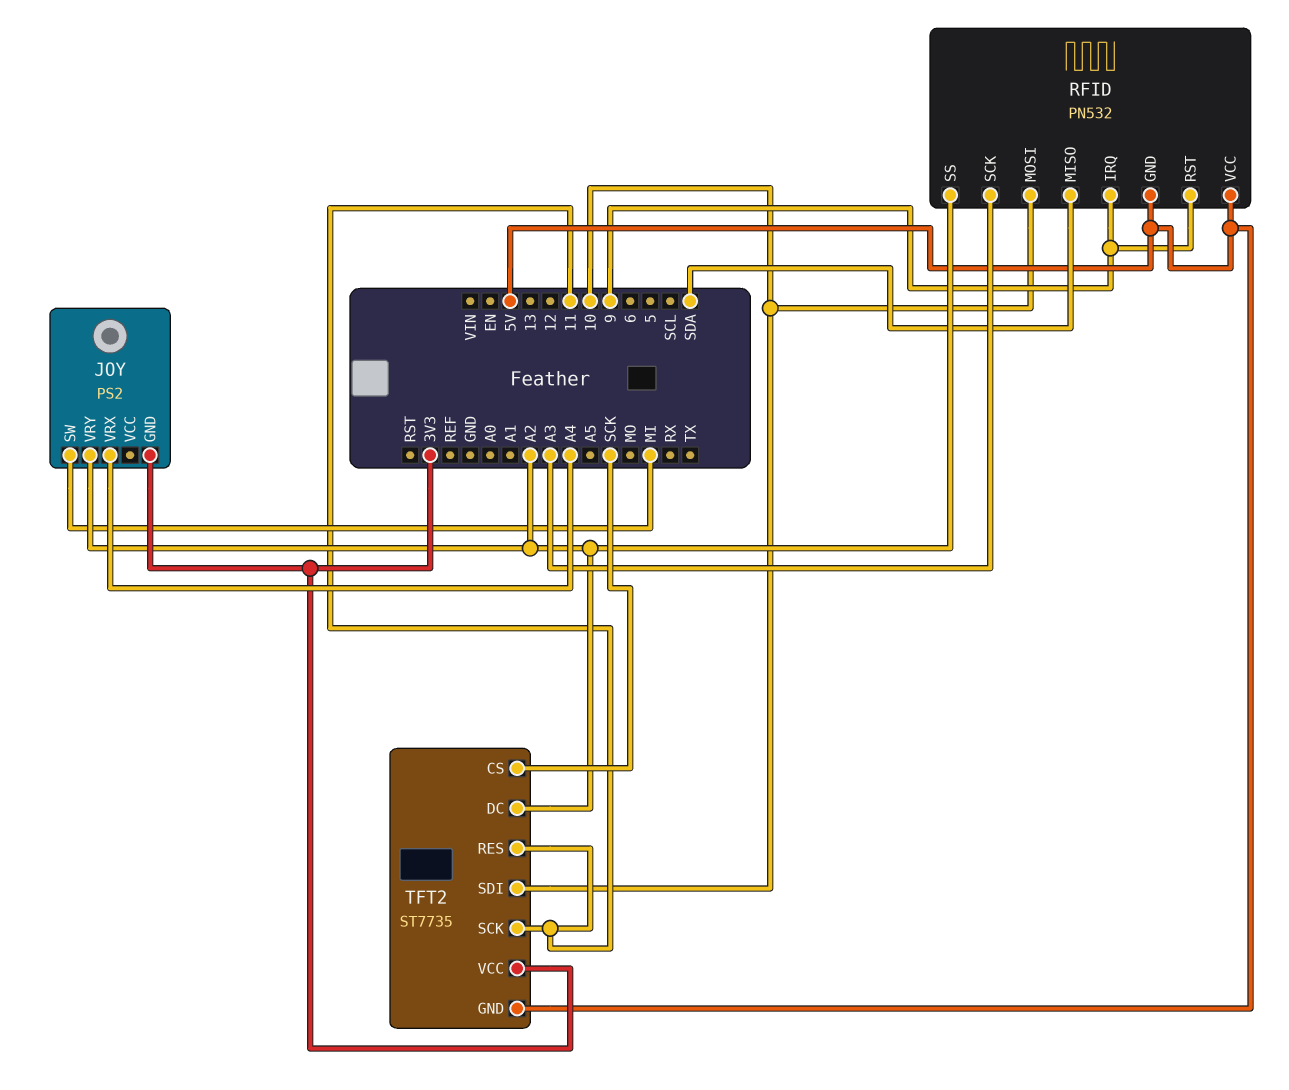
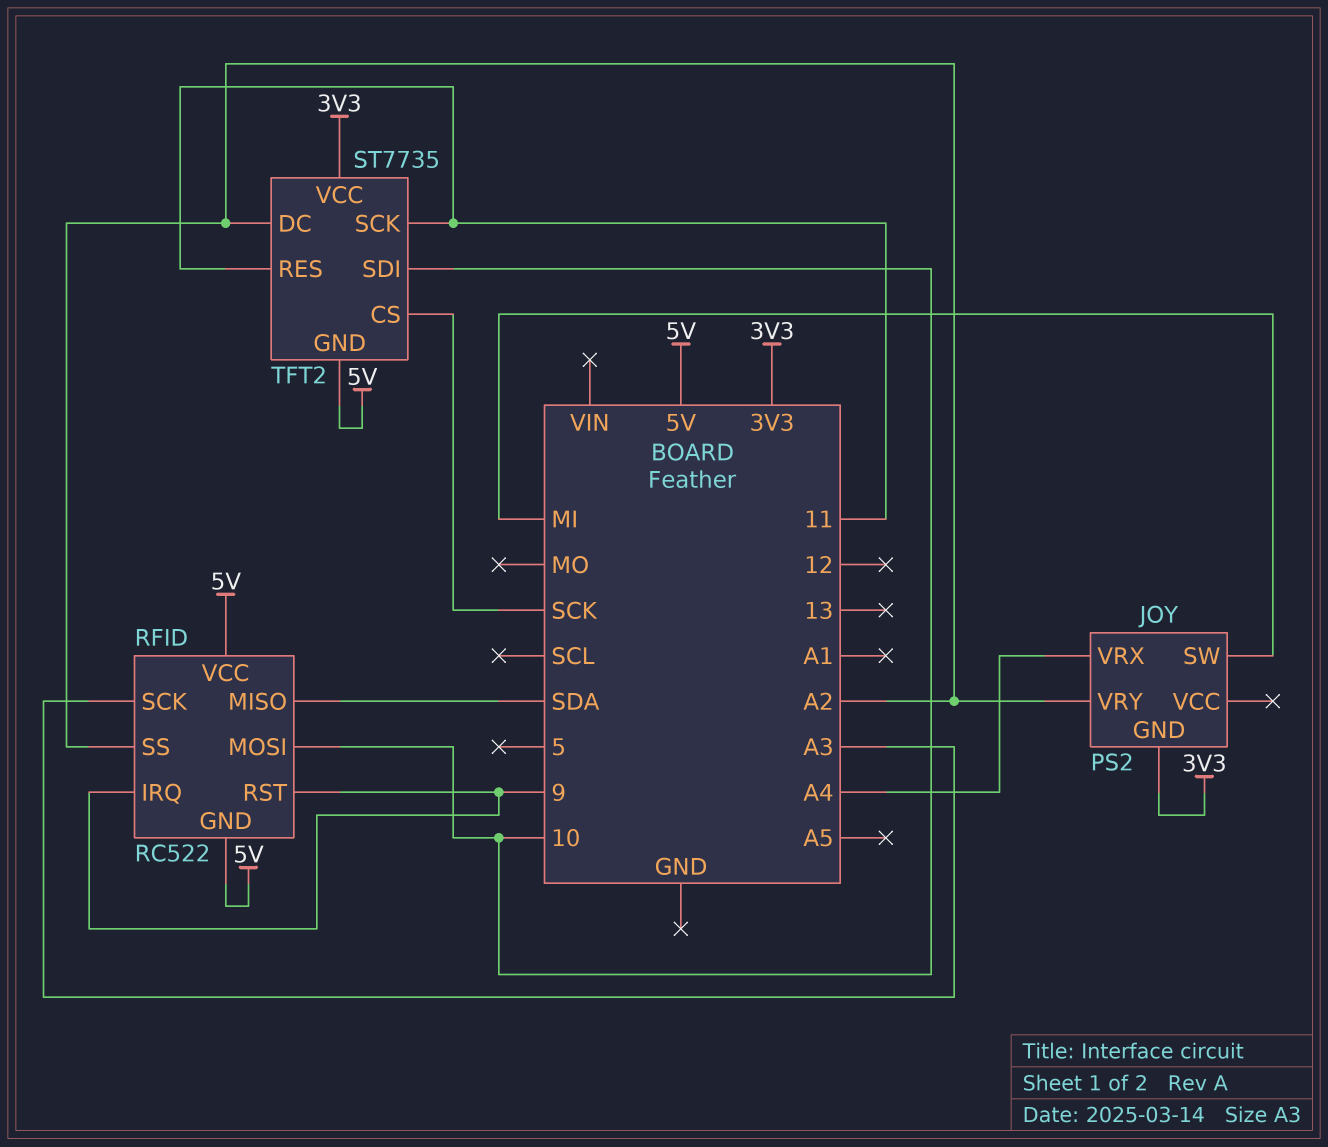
RFID: PN532 -> RC522

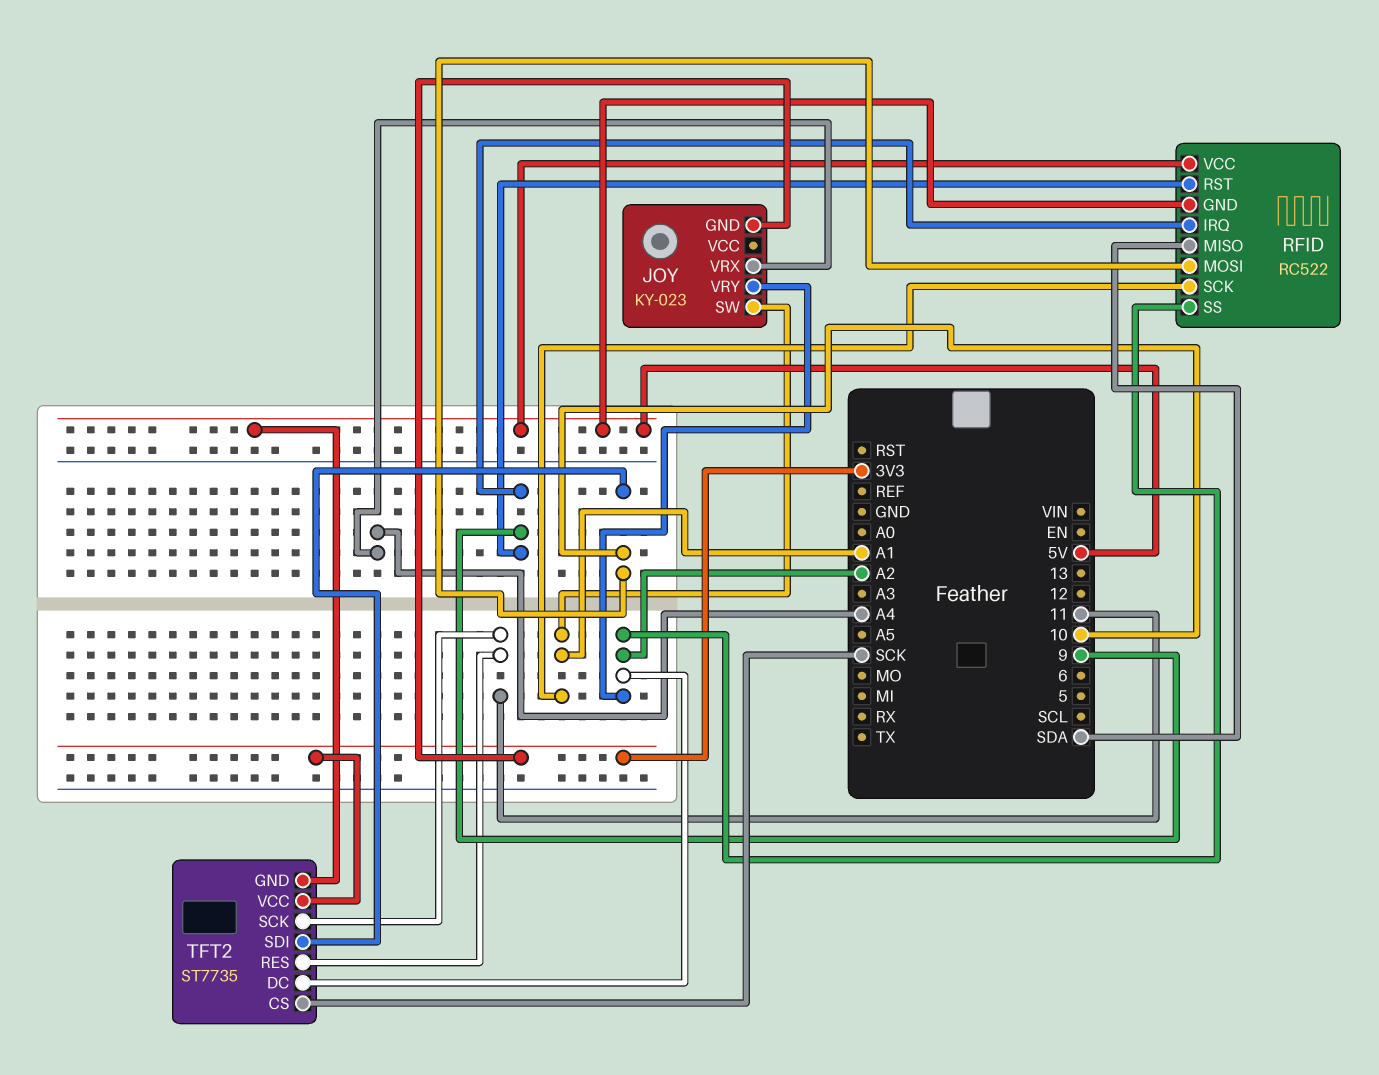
JOY: PS2 -> KY-023
JOY pin SW: MI -> A1
RFID pin SCK: A3 -> A1

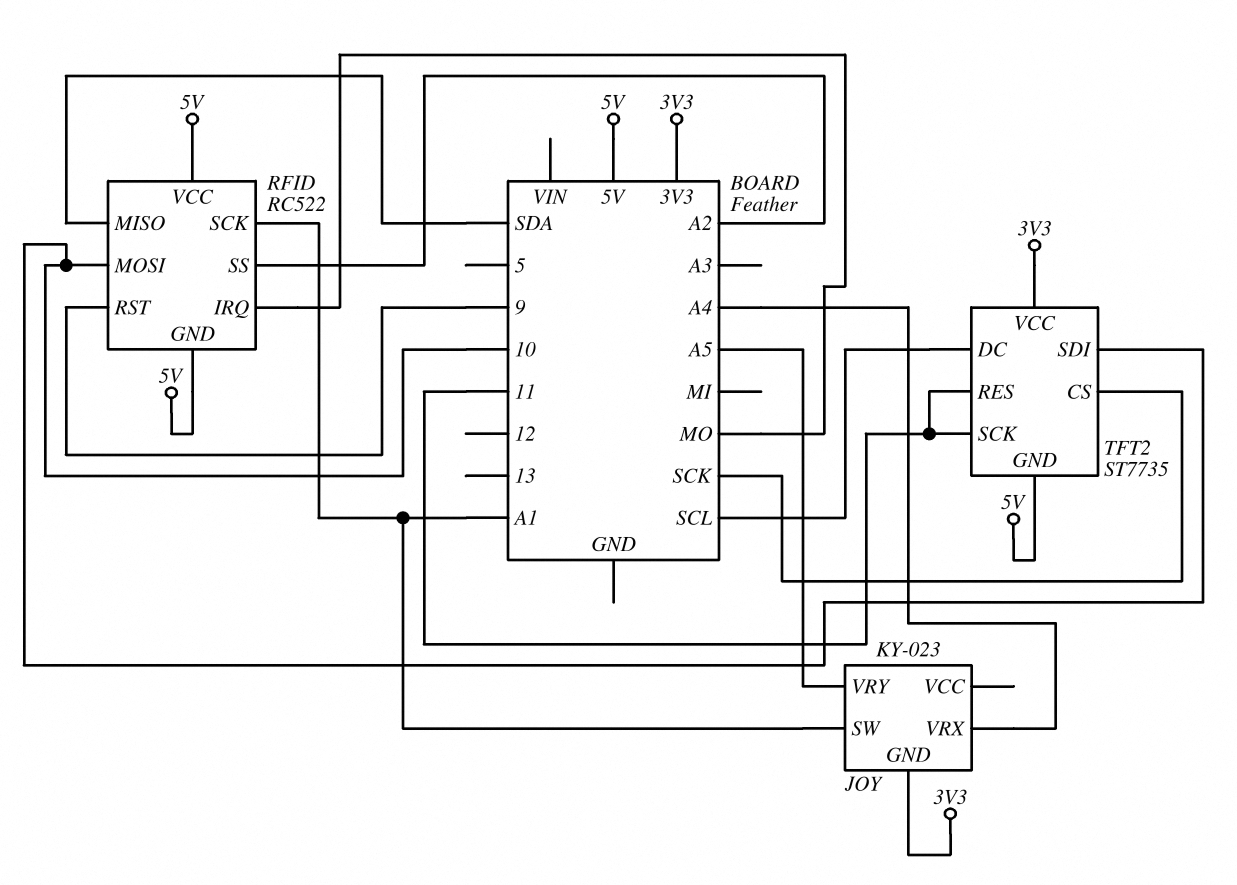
JOY pin VRY: A2 -> A5
RFID pin IRQ: 9 -> MO
TFT2 pin DC: A2 -> SCL

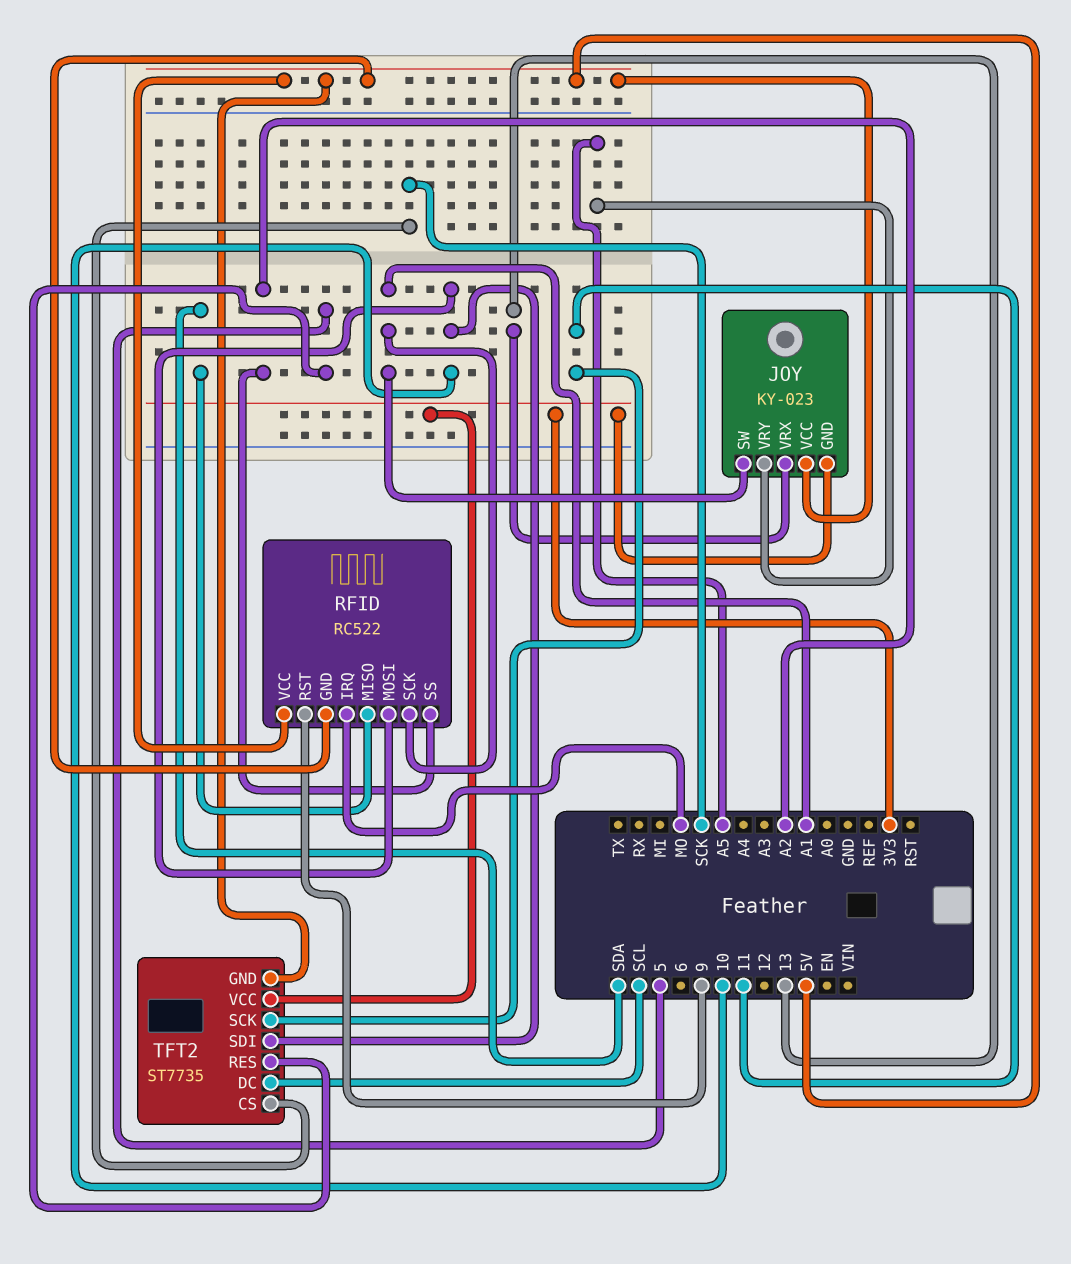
JOY pin VCC: none -> 5V
JOY pin VRX: A4 -> 13
TFT2 pin RES: 11 -> 5

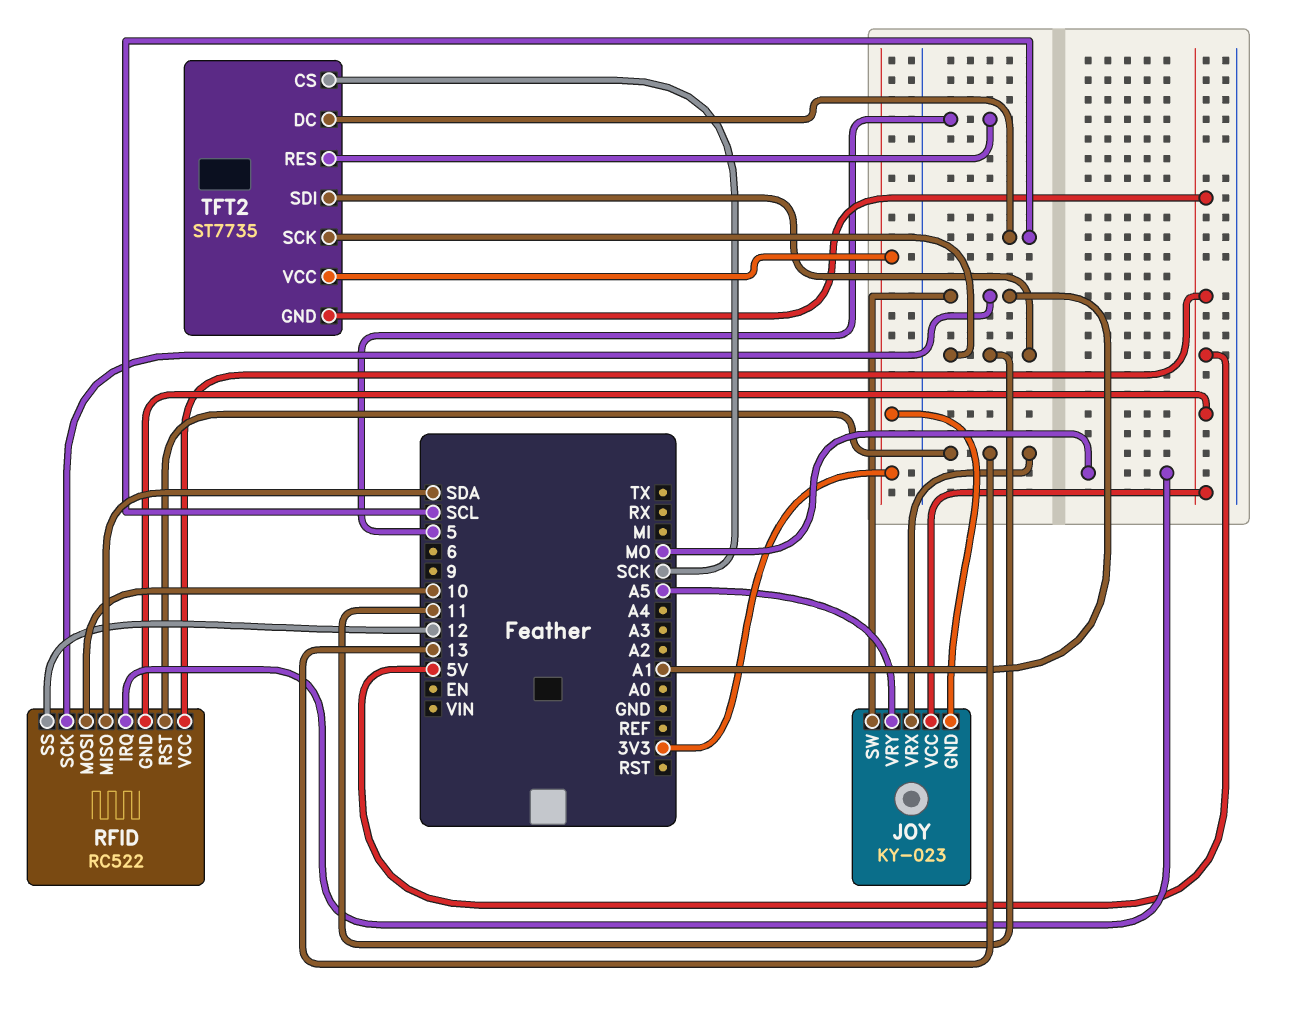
RFID pin RST: 9 -> 13
RFID pin SS: A2 -> 12
TFT2 pin SDI: 10 -> 11

